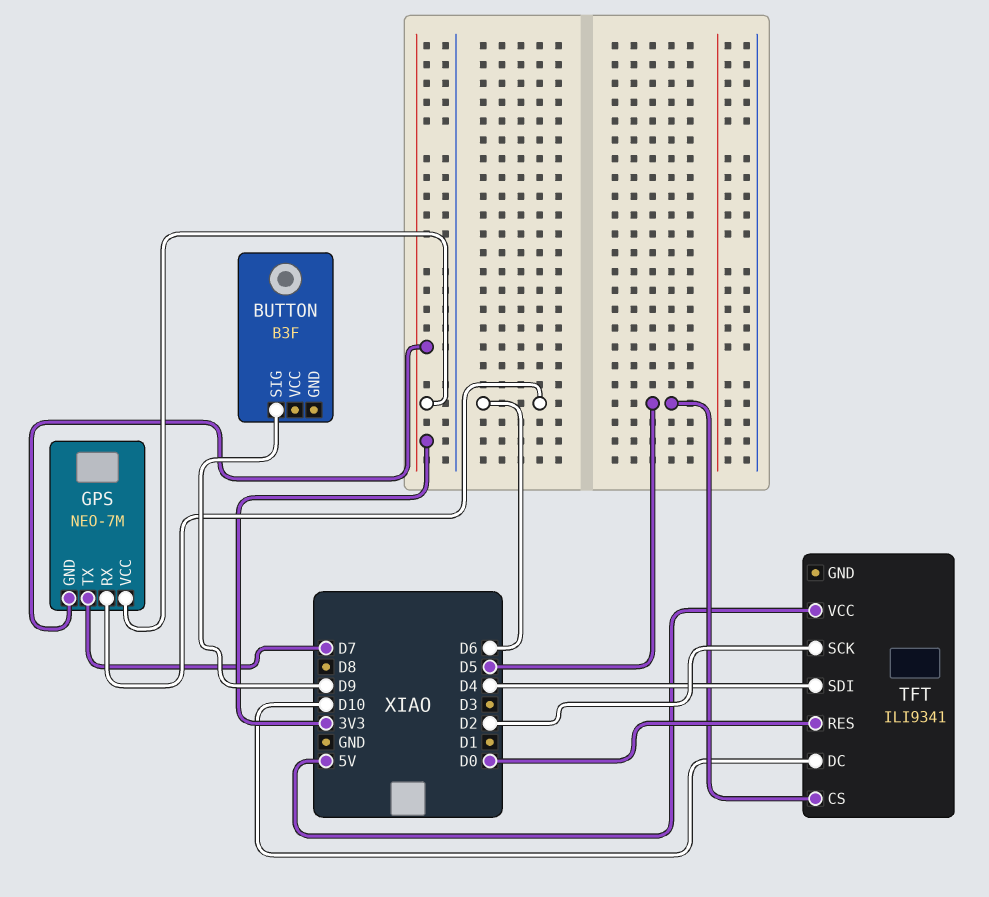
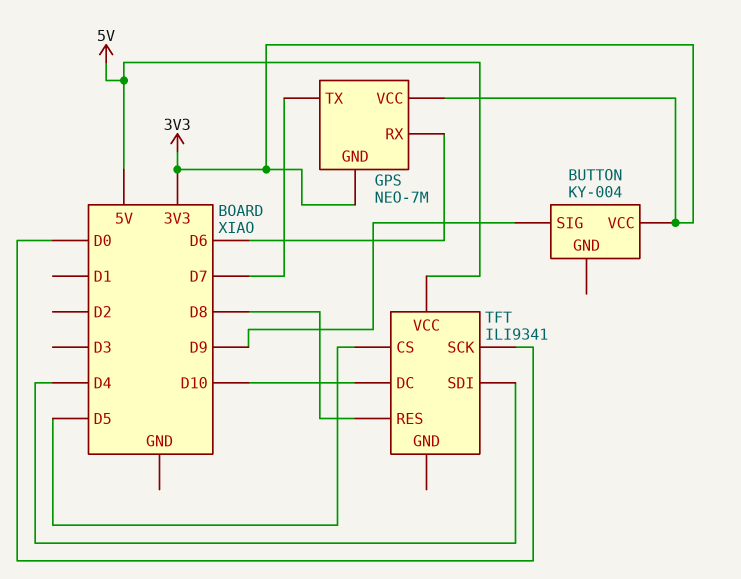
BUTTON: B3F -> KY-004
BUTTON pin VCC: none -> 3V3
TFT pin RES: D0 -> D8
TFT pin SCK: D2 -> D0

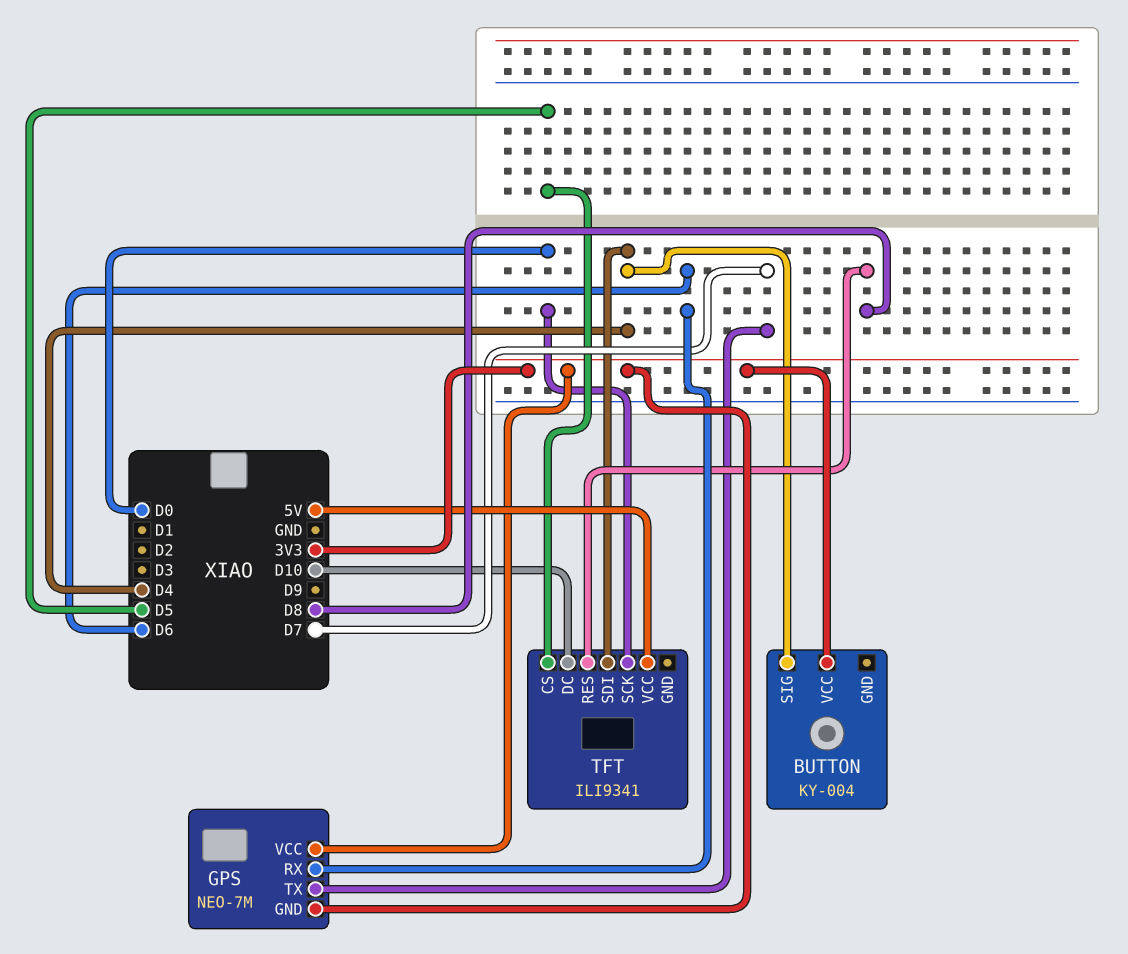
BUTTON pin SIG: D9 -> D4

